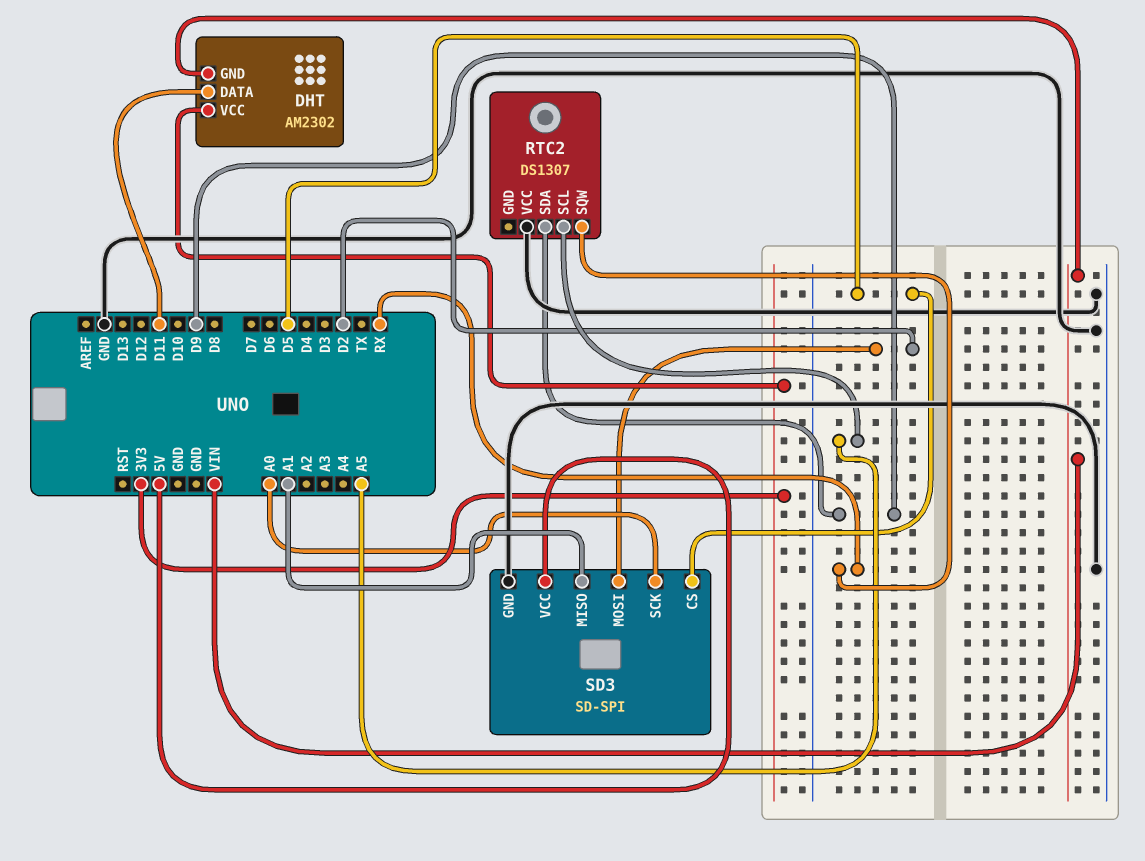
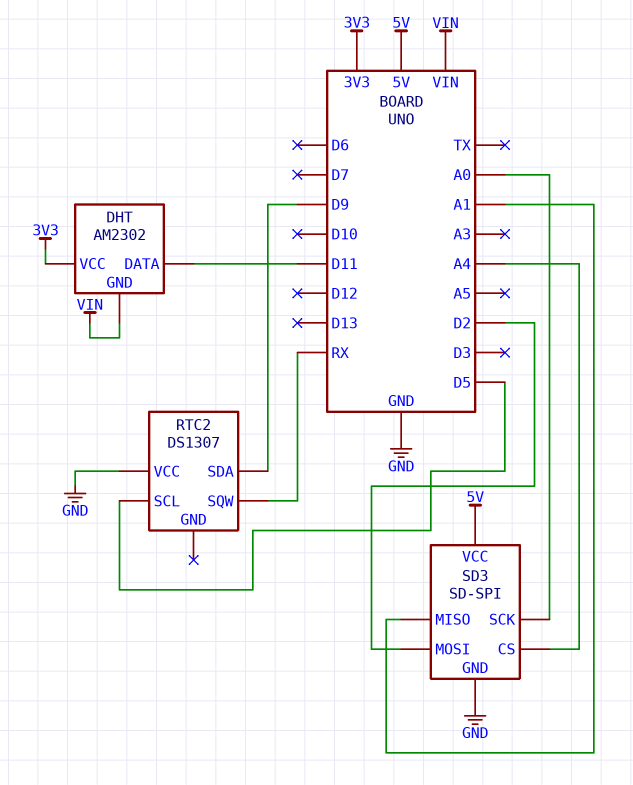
RTC2 pin SCL: A5 -> D5
SD3 pin CS: D5 -> A4

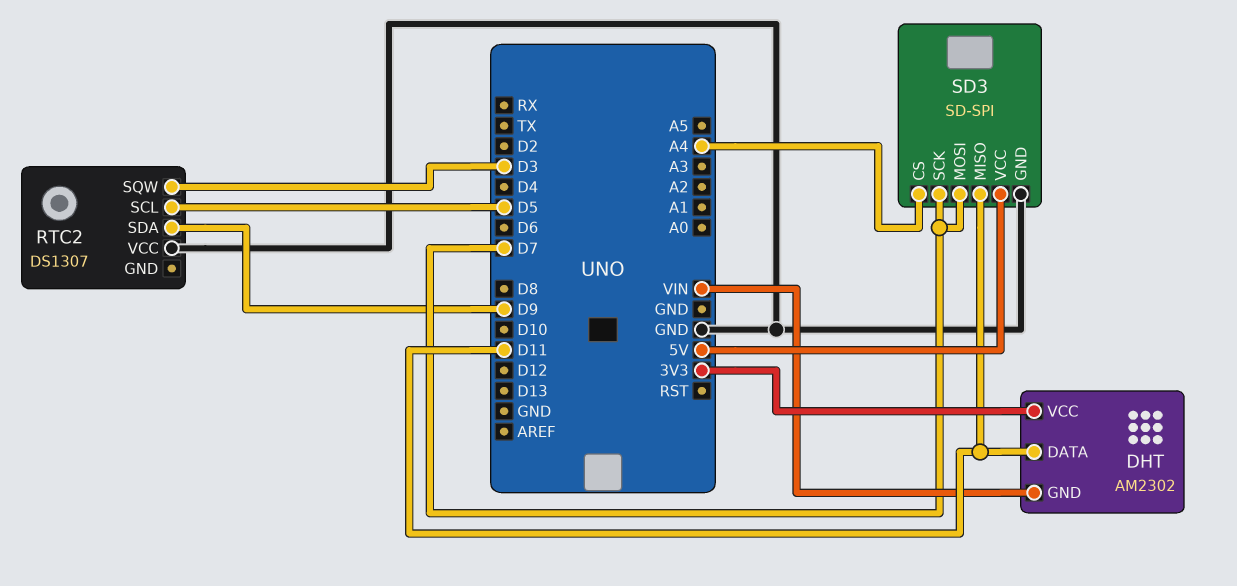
RTC2 pin SQW: RX -> D3
SD3 pin MISO: A1 -> D11
SD3 pin MOSI: D2 -> D7
SD3 pin SCK: A0 -> D7

